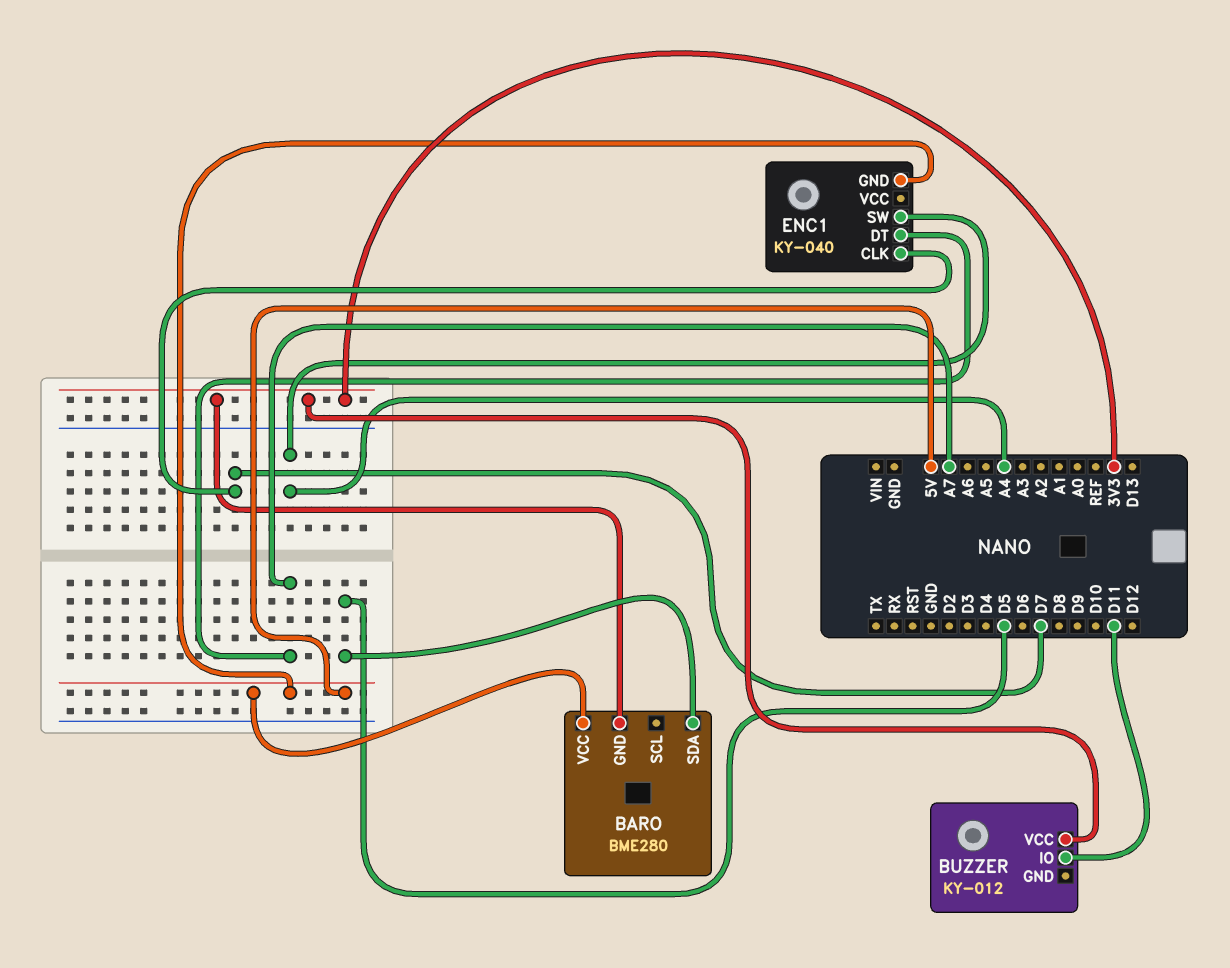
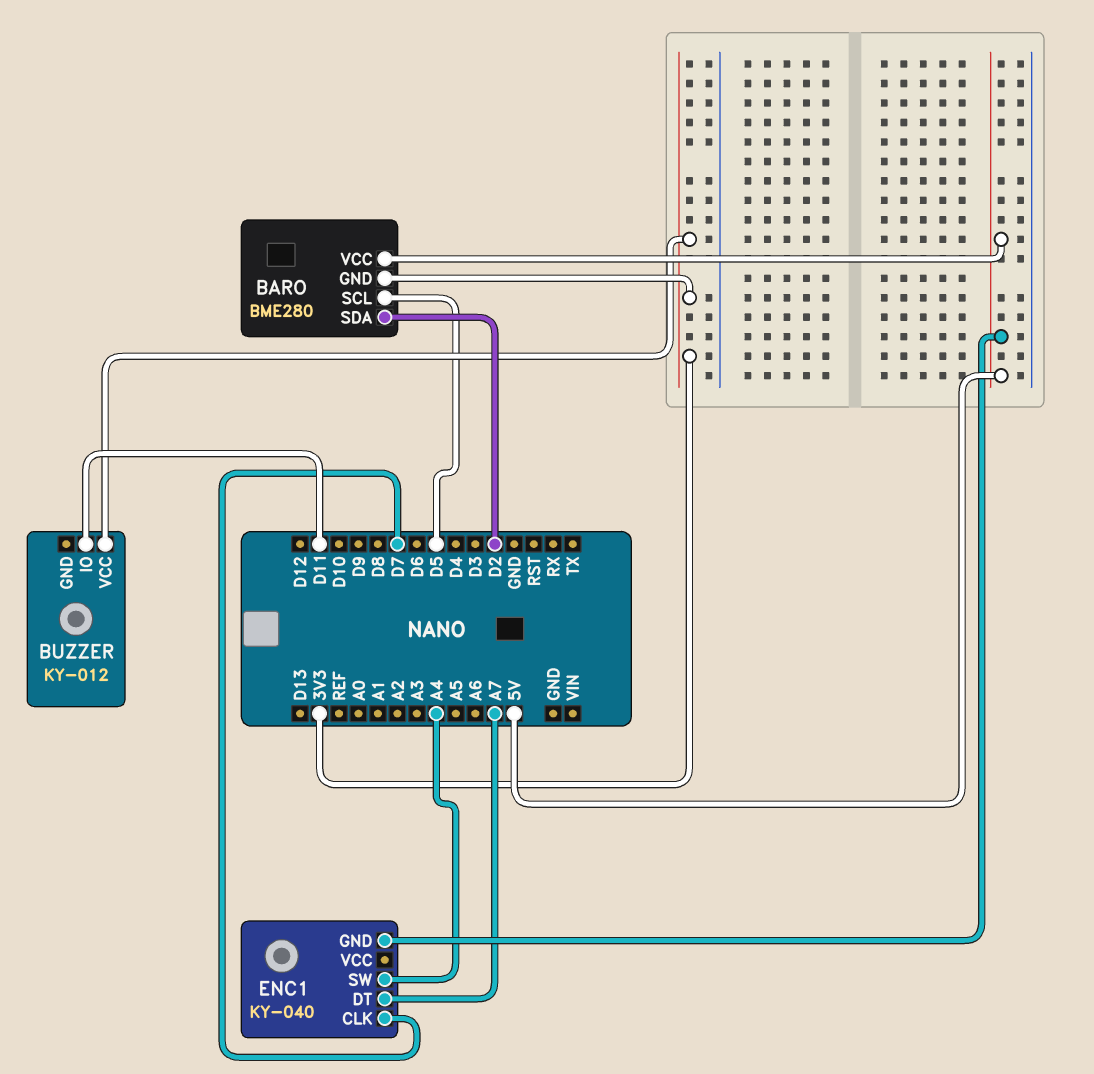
BARO pin SCL: none -> D5
BARO pin SDA: D5 -> D2

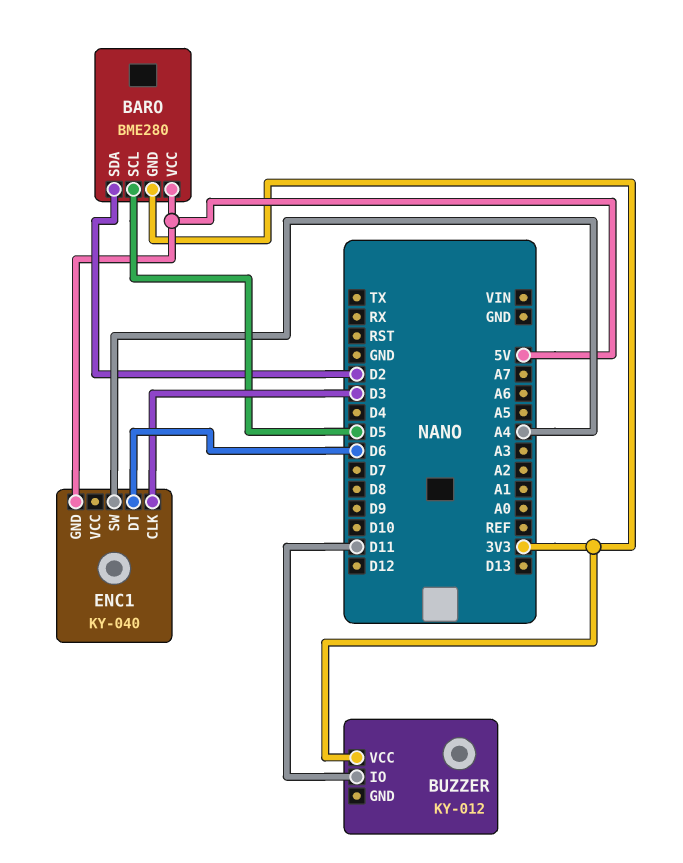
ENC1 pin CLK: D7 -> D3
ENC1 pin DT: A7 -> D6

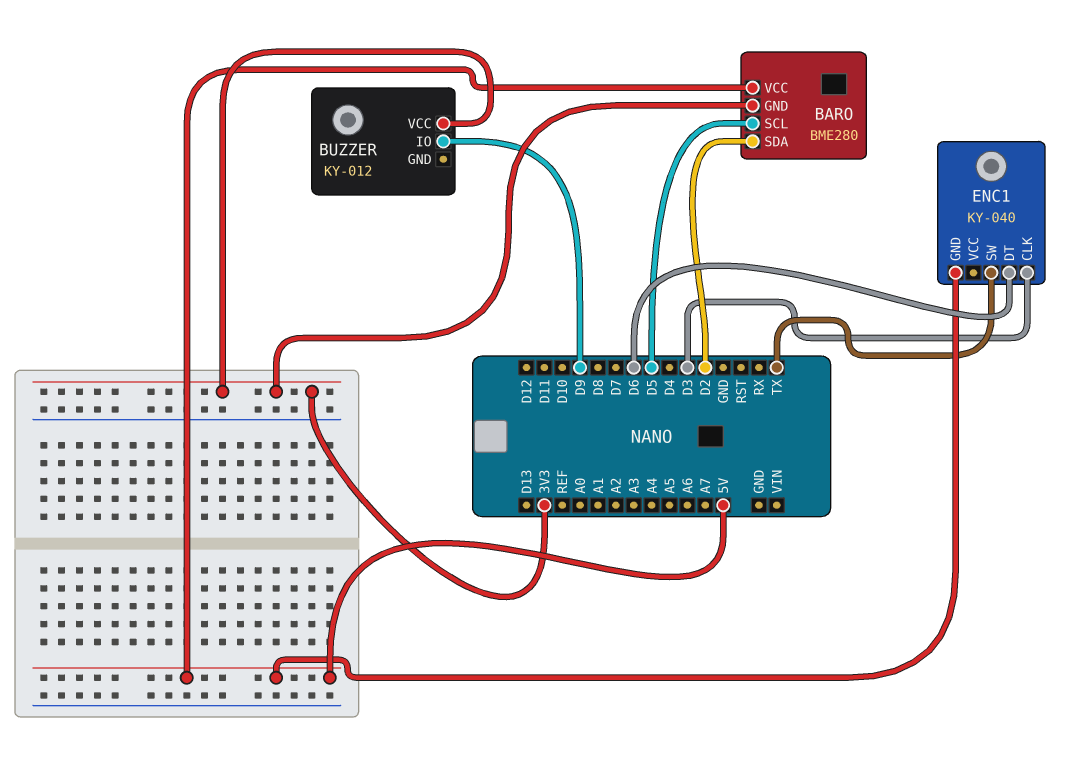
BUZZER pin IO: D11 -> D9
ENC1 pin SW: A4 -> TX

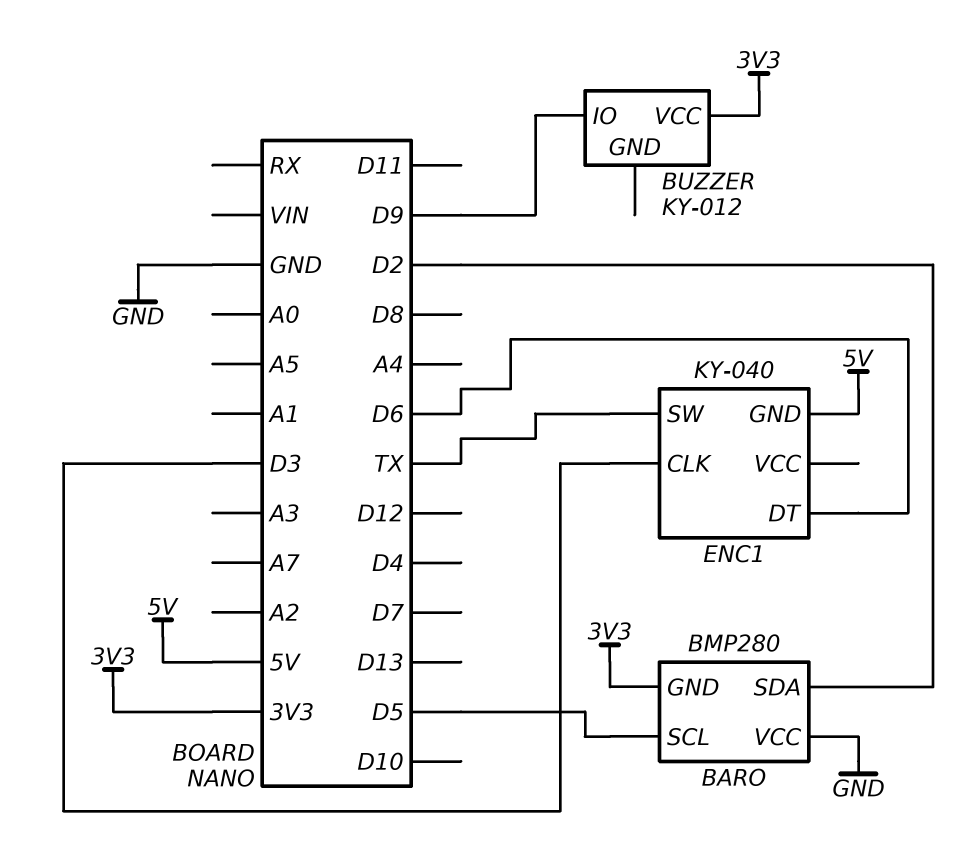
BARO: BME280 -> BMP280
BARO pin VCC: 5V -> GND

